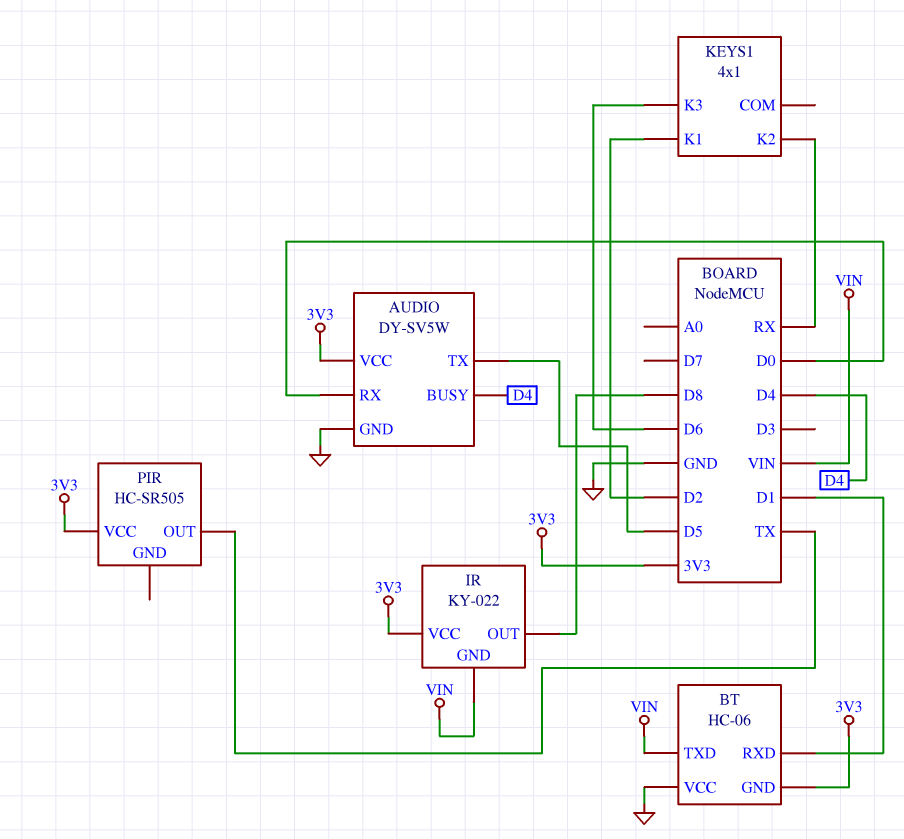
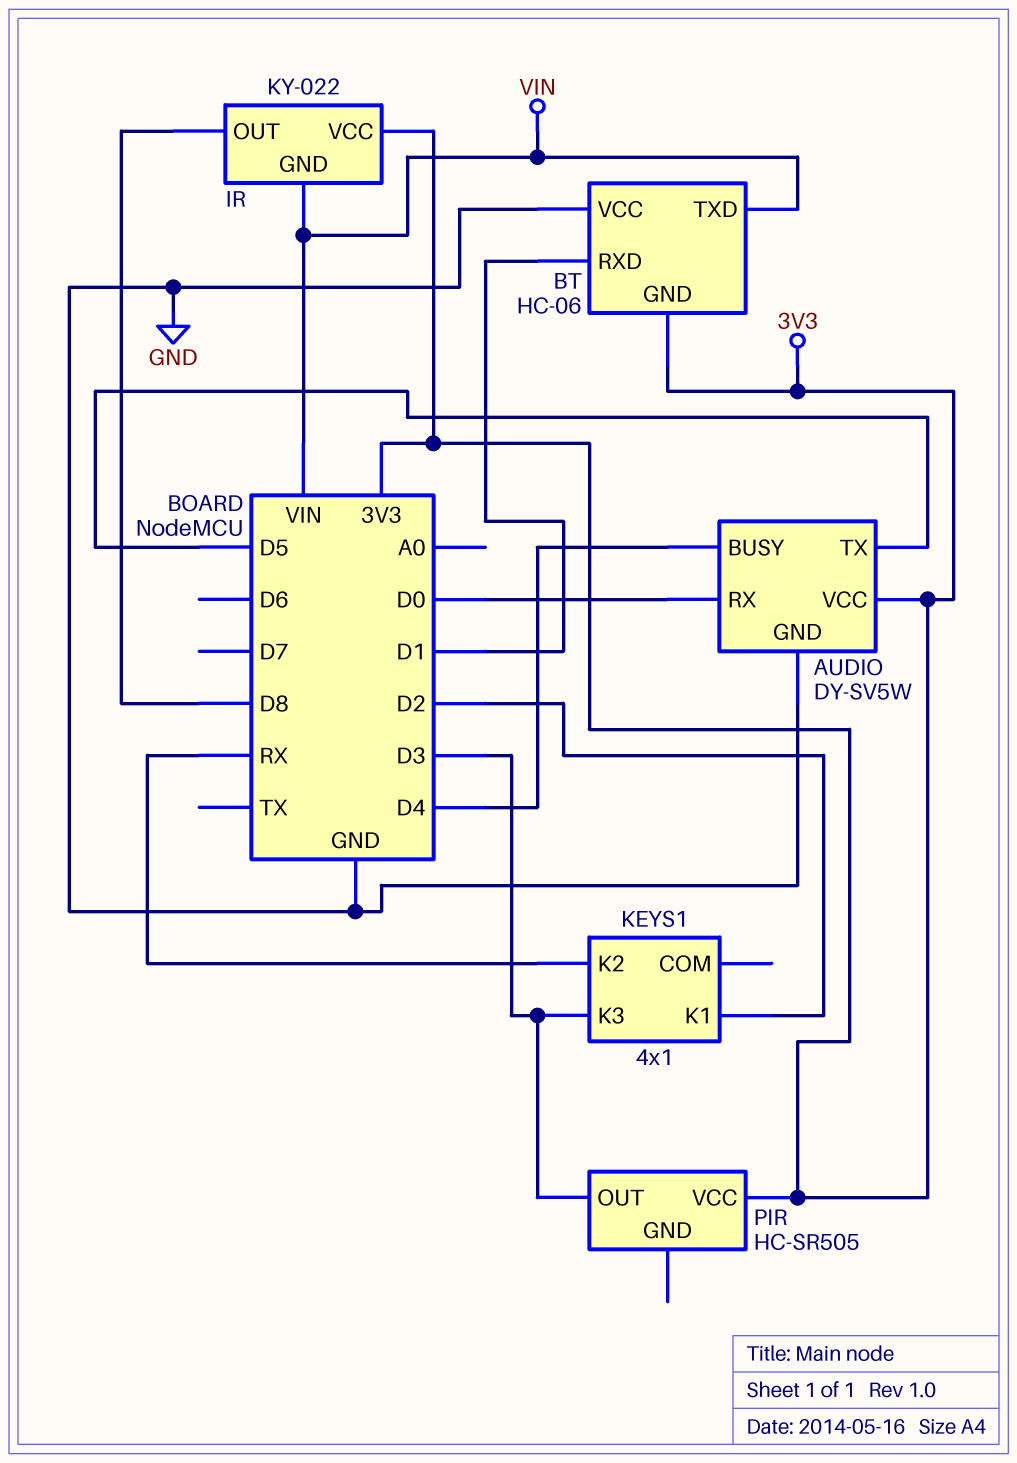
KEYS1 pin K3: D6 -> D3
PIR pin OUT: TX -> D3

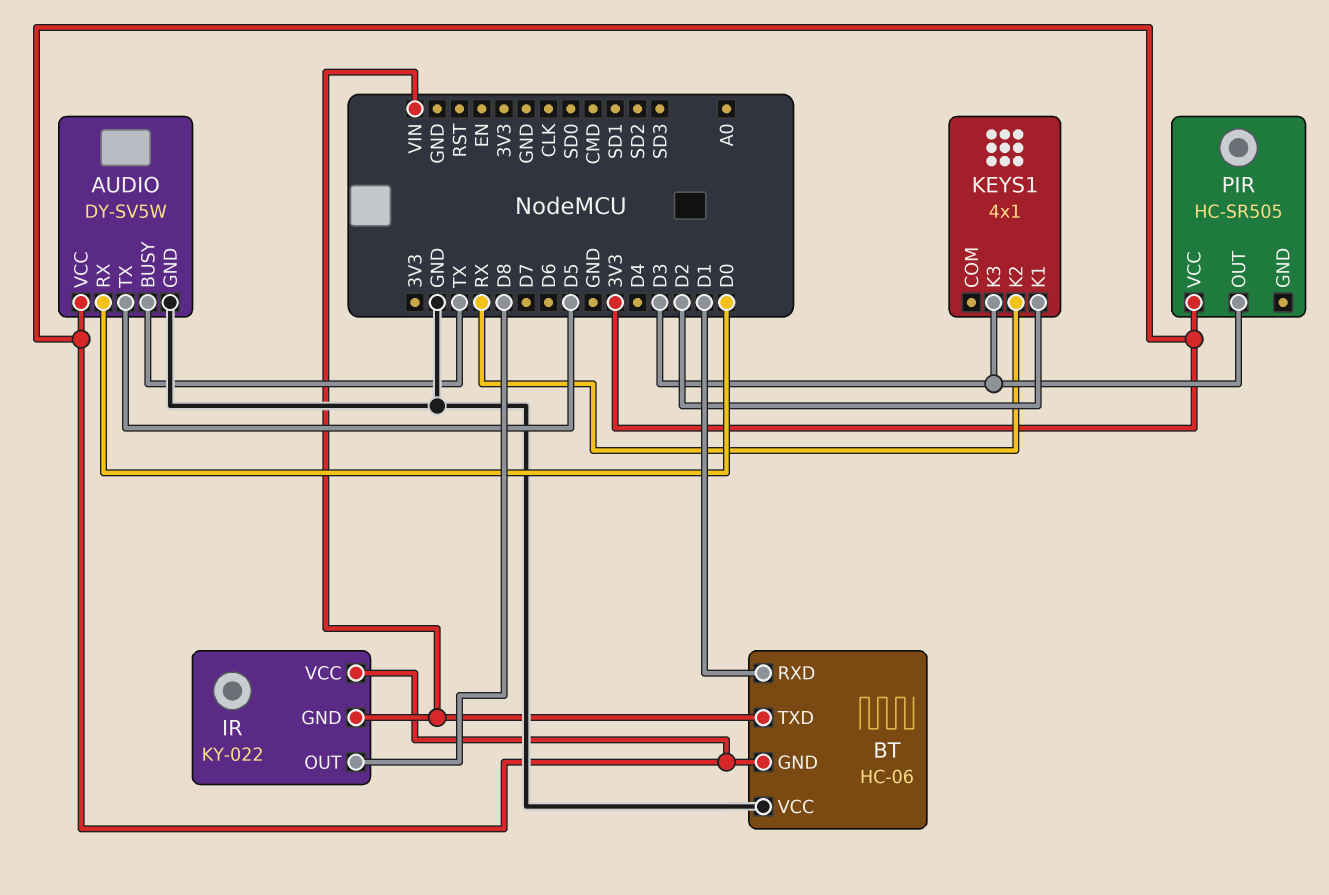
AUDIO pin BUSY: D4 -> TX

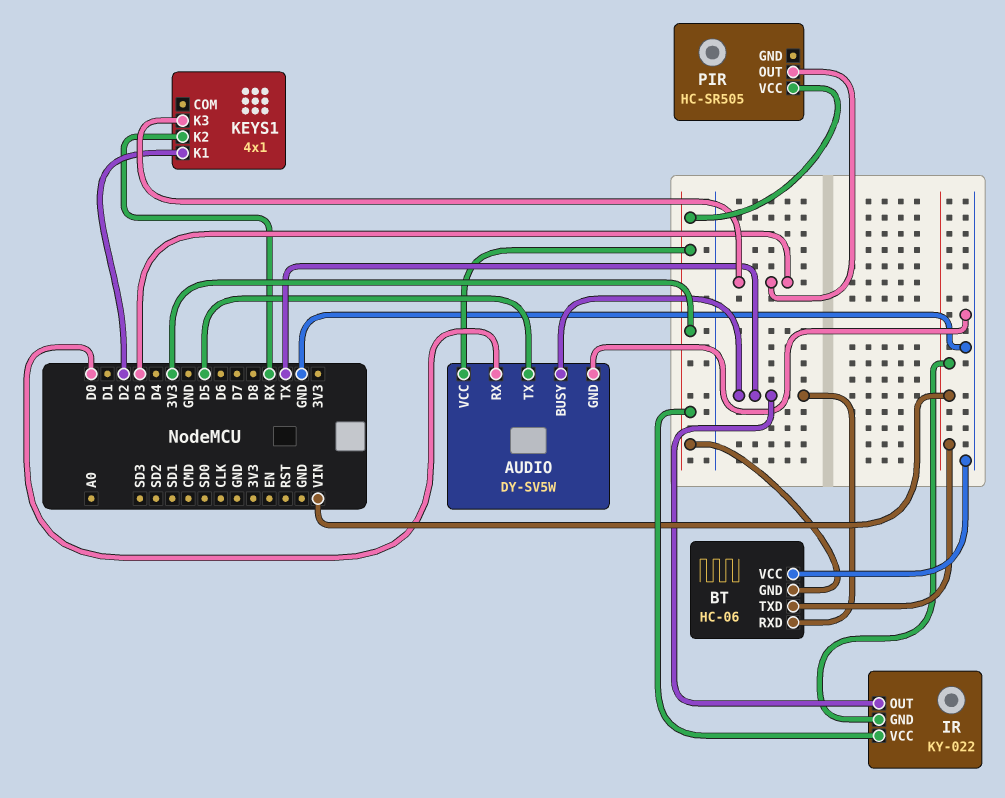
BT pin RXD: D1 -> TX
IR pin OUT: D8 -> TX

